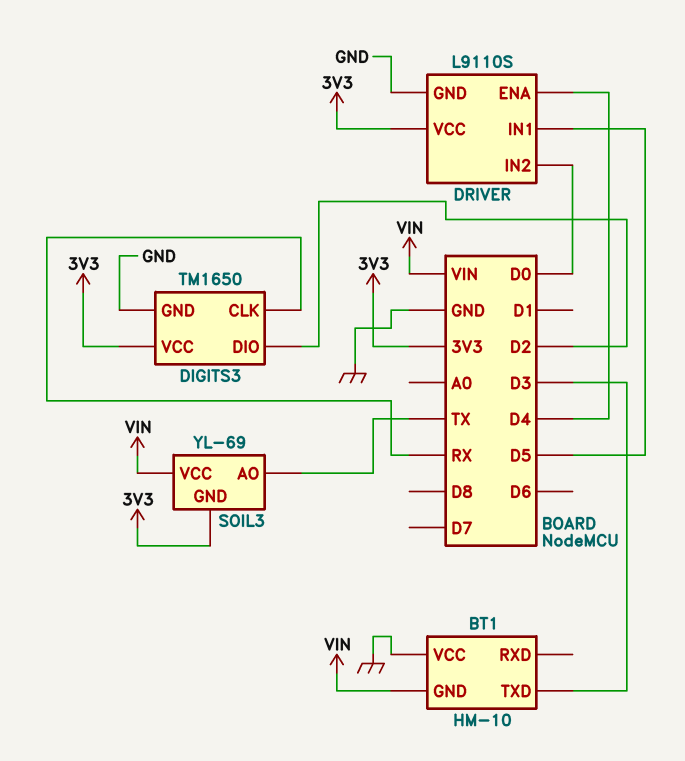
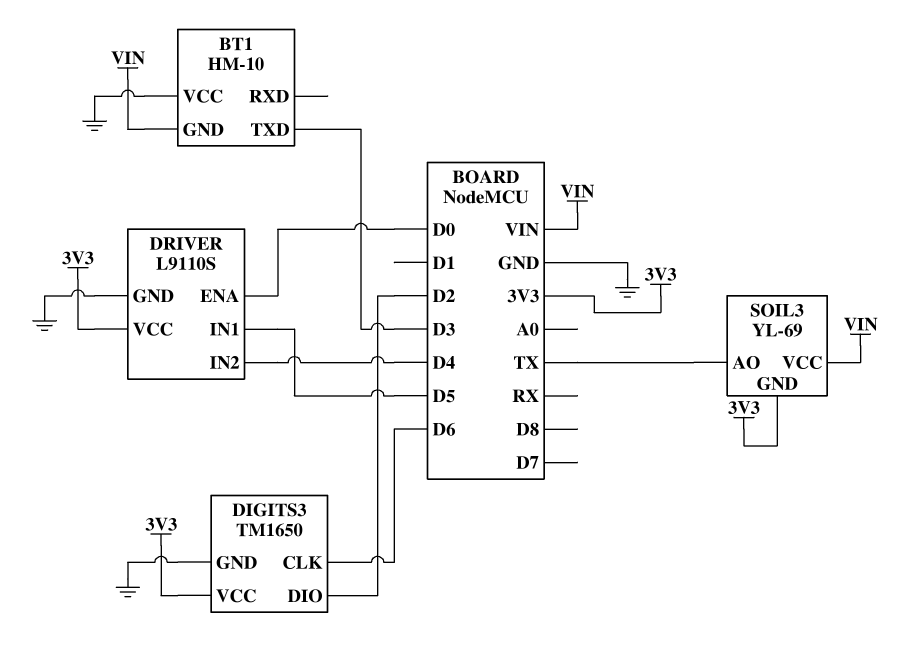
DIGITS3 pin CLK: RX -> D6
DRIVER pin ENA: D4 -> D0
DRIVER pin IN2: D0 -> D4

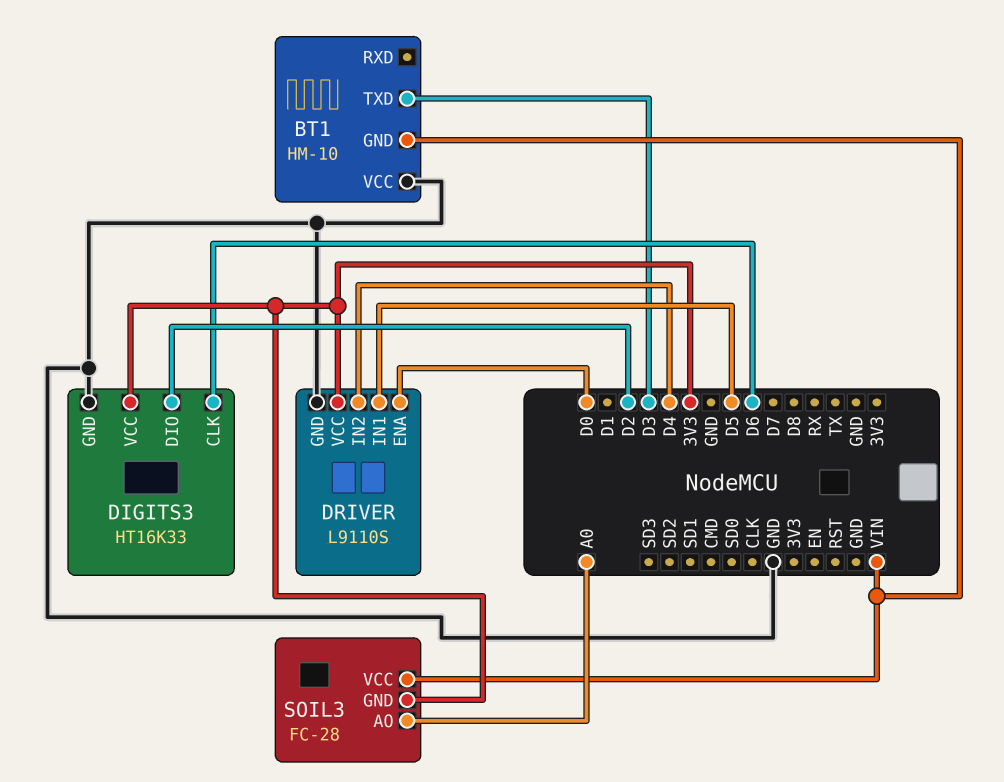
DIGITS3: TM1650 -> HT16K33
SOIL3: YL-69 -> FC-28
SOIL3 pin AO: TX -> A0

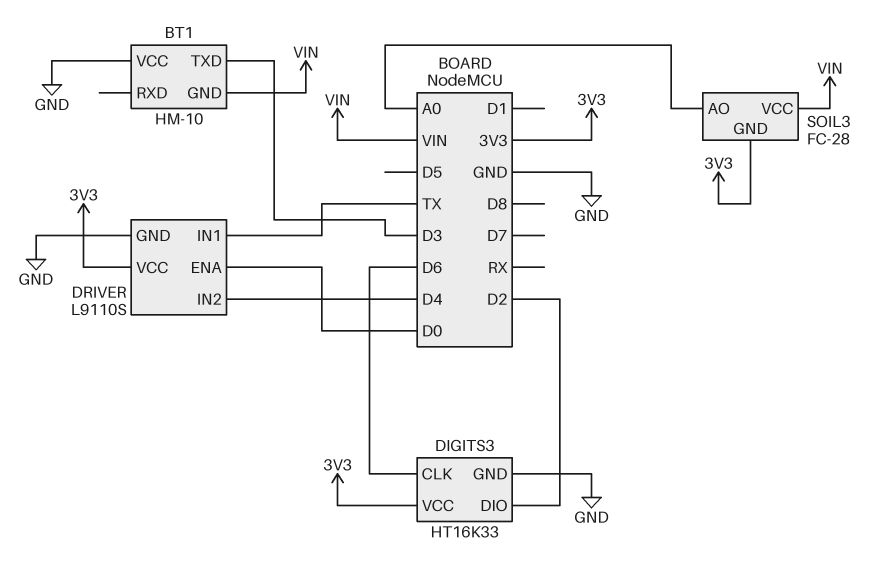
DRIVER pin IN1: D5 -> TX

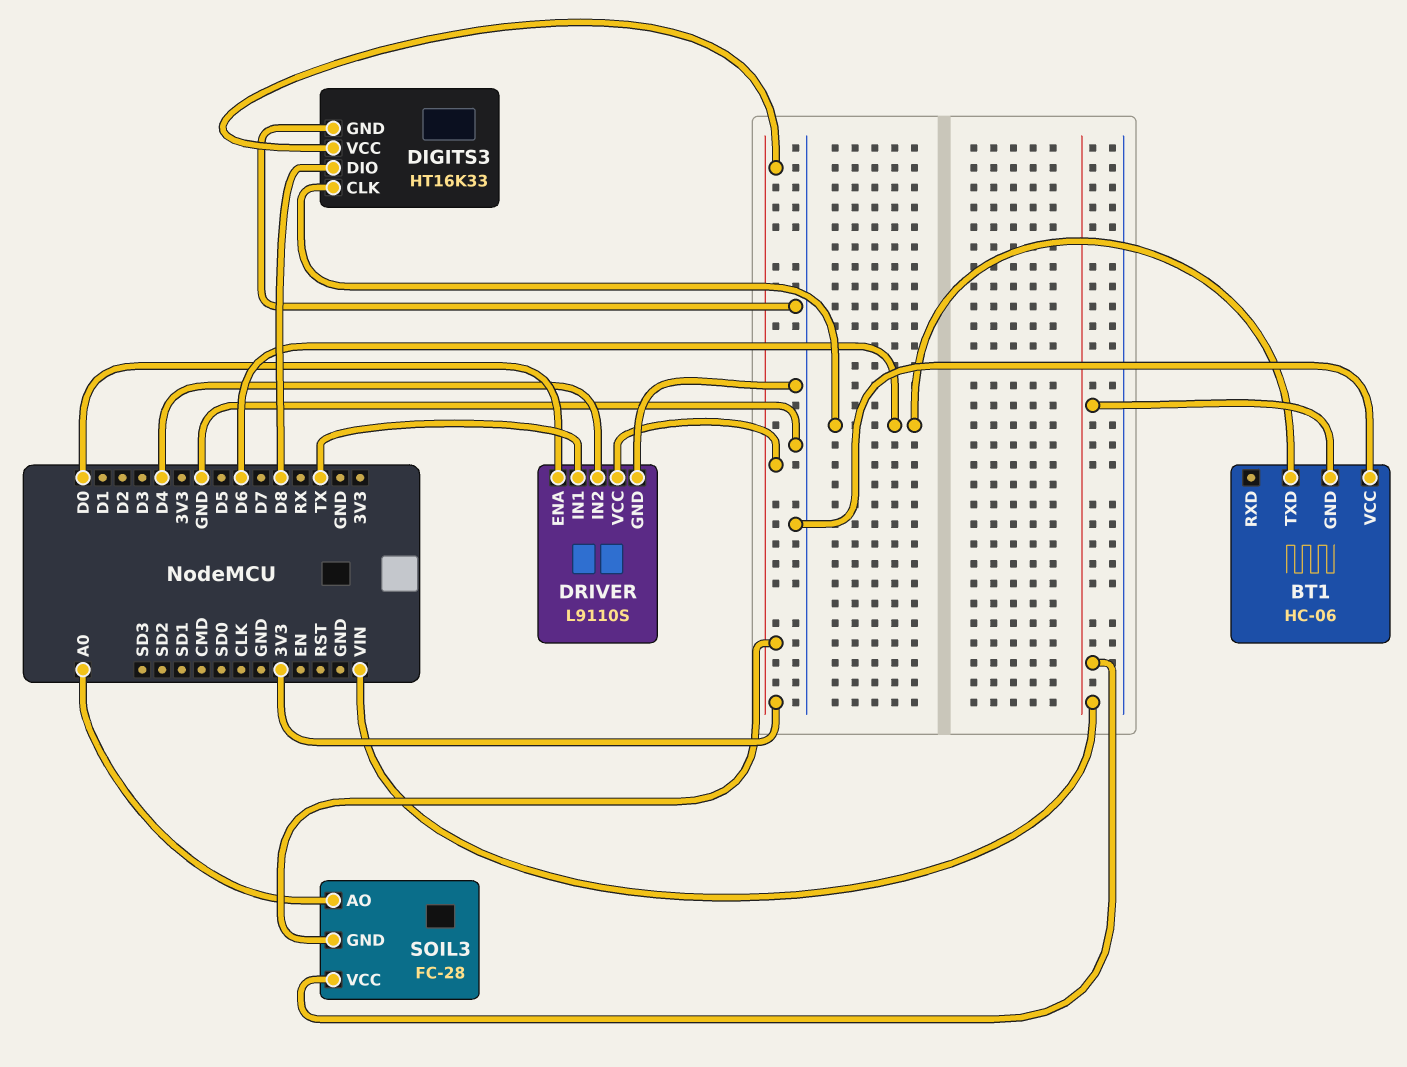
BT1: HM-10 -> HC-06
BT1 pin TXD: D3 -> D6
DIGITS3 pin DIO: D2 -> D8

